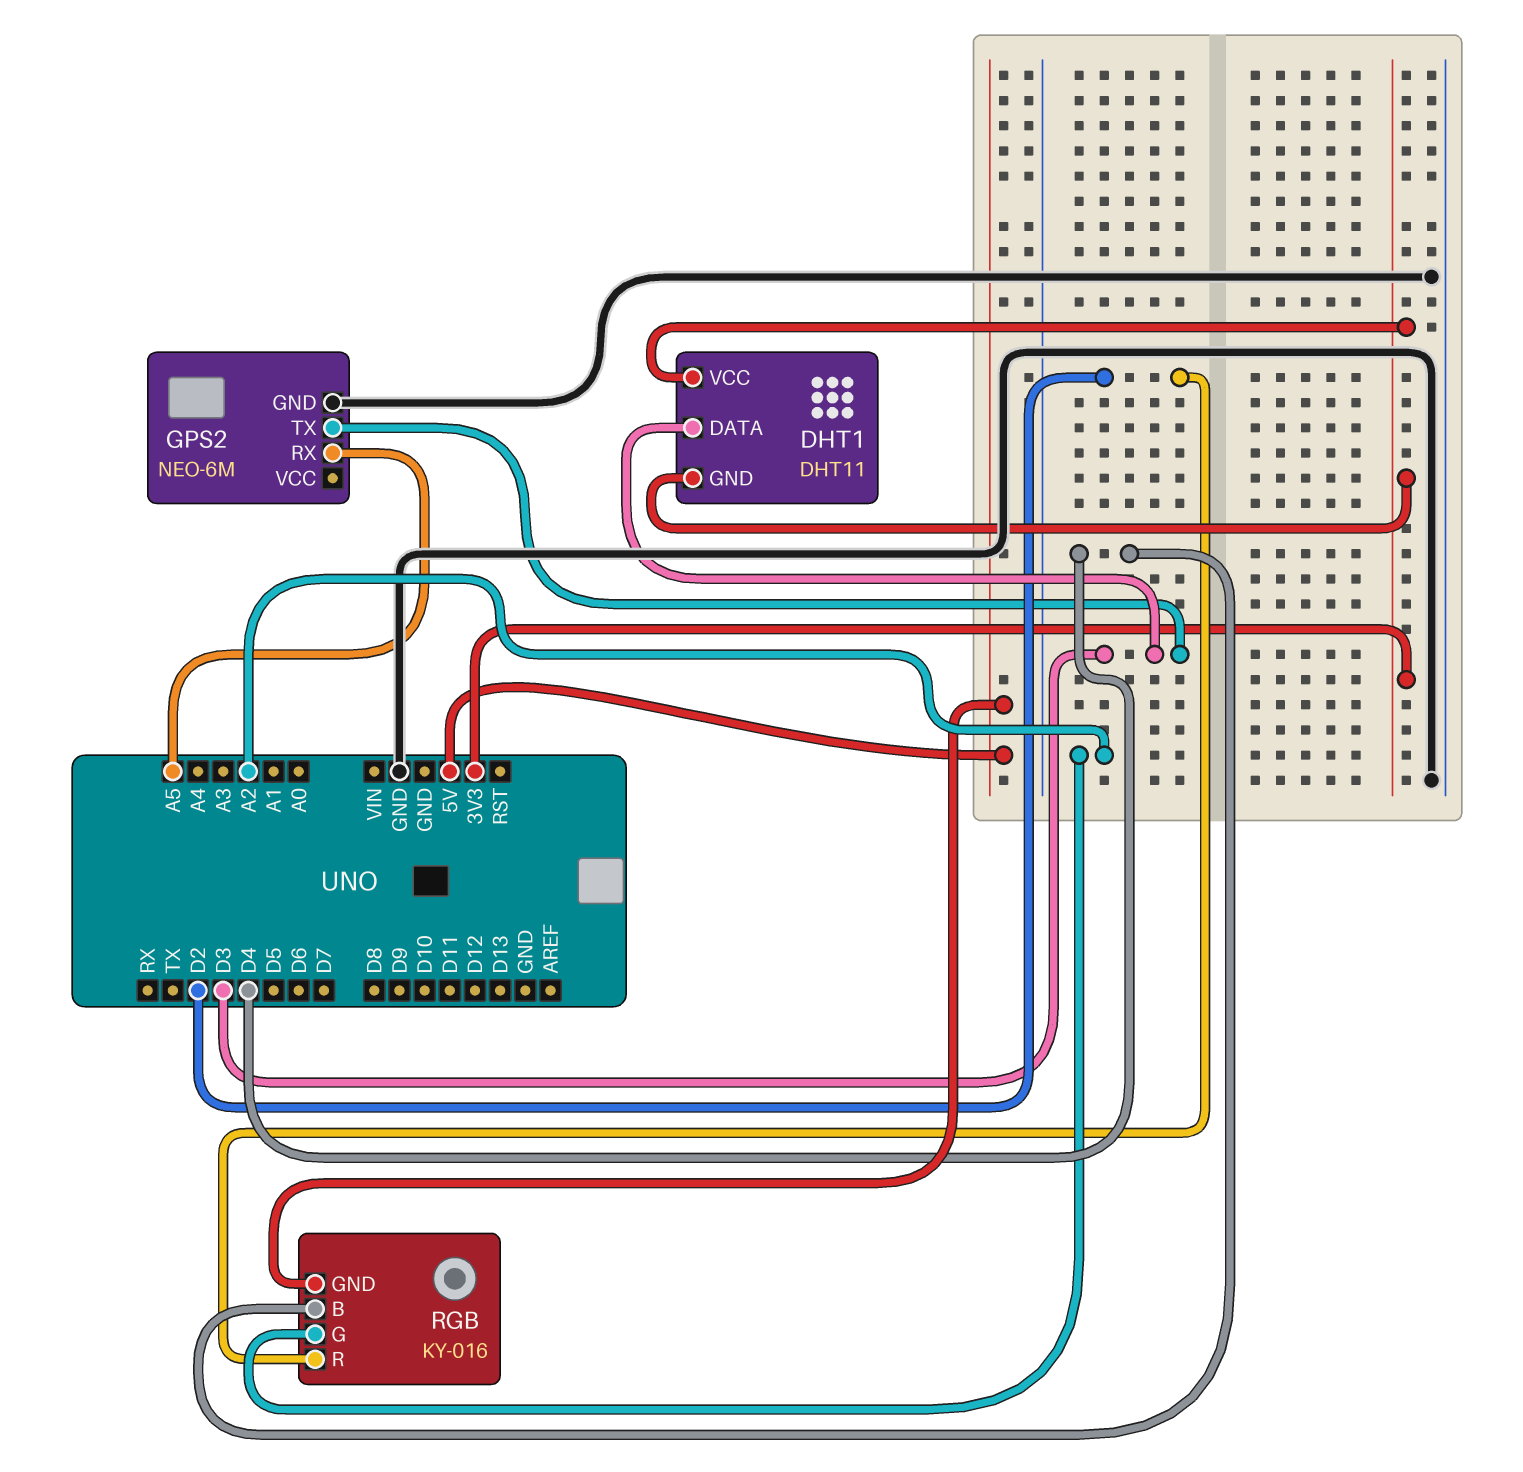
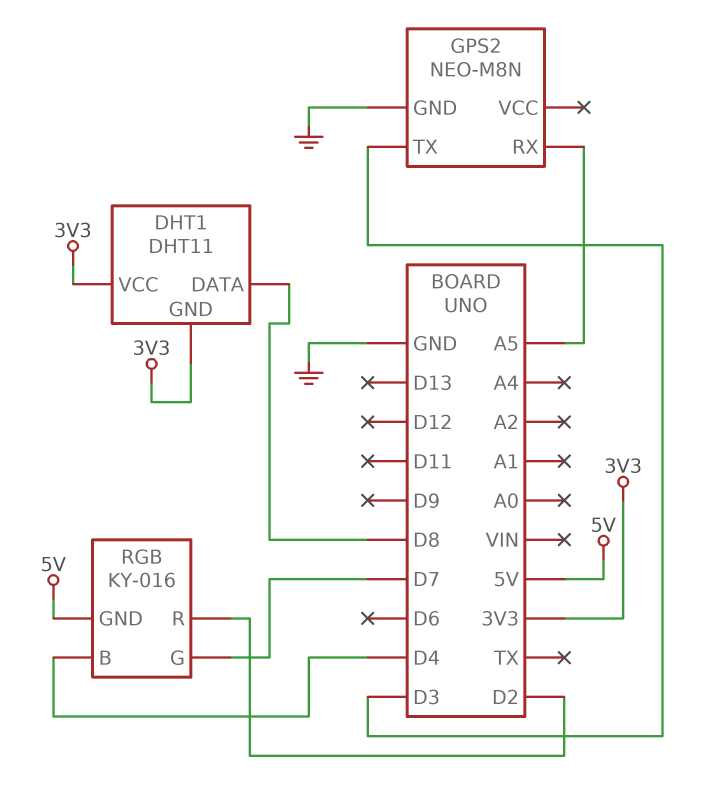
DHT1 pin DATA: D3 -> D8
GPS2: NEO-6M -> NEO-M8N
RGB pin G: A2 -> D7

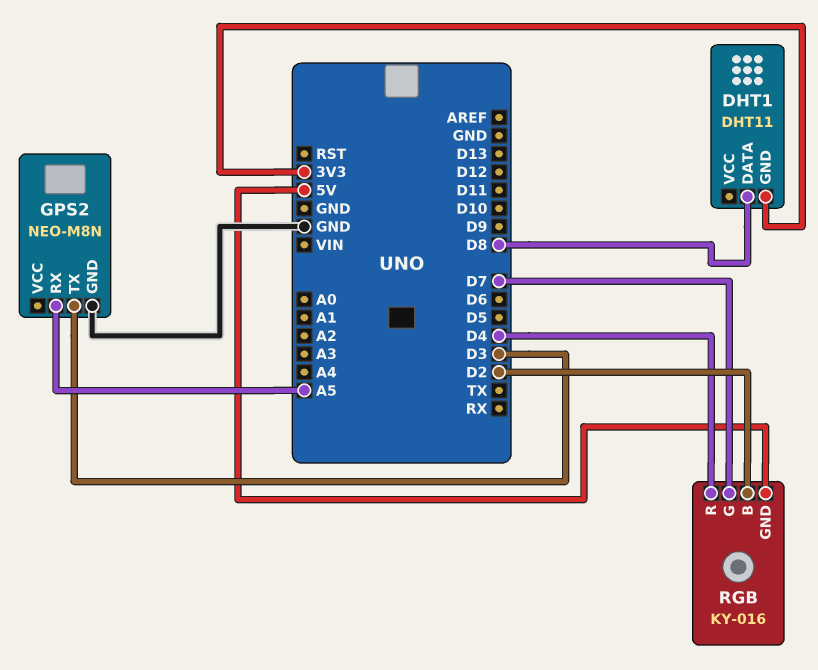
DHT1 pin VCC: 3V3 -> none
RGB pin B: D4 -> D2
RGB pin R: D2 -> D4

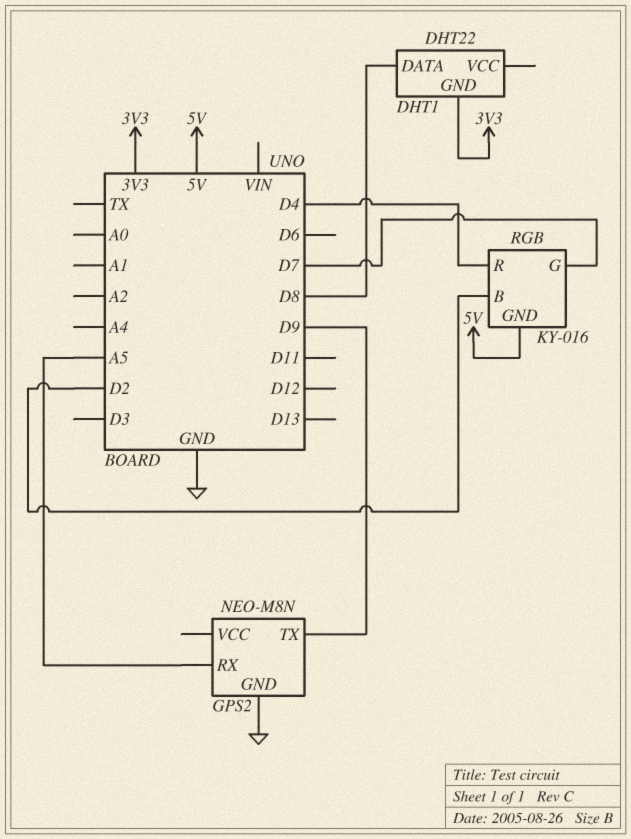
DHT1: DHT11 -> DHT22
GPS2 pin TX: D3 -> D9

